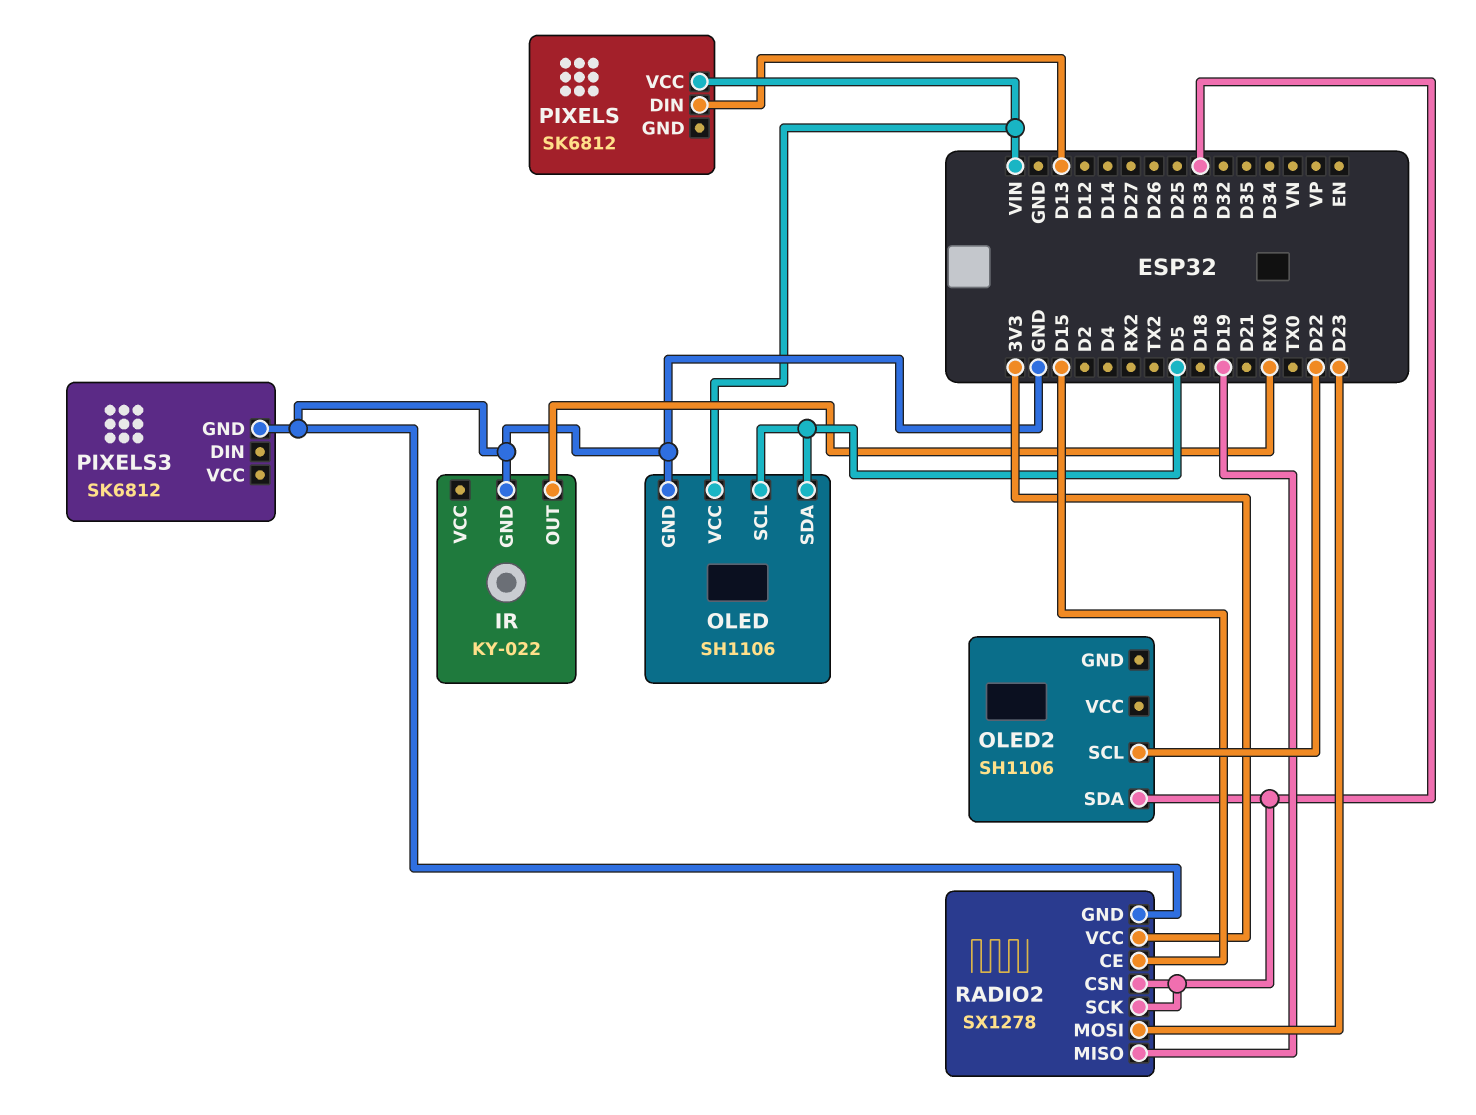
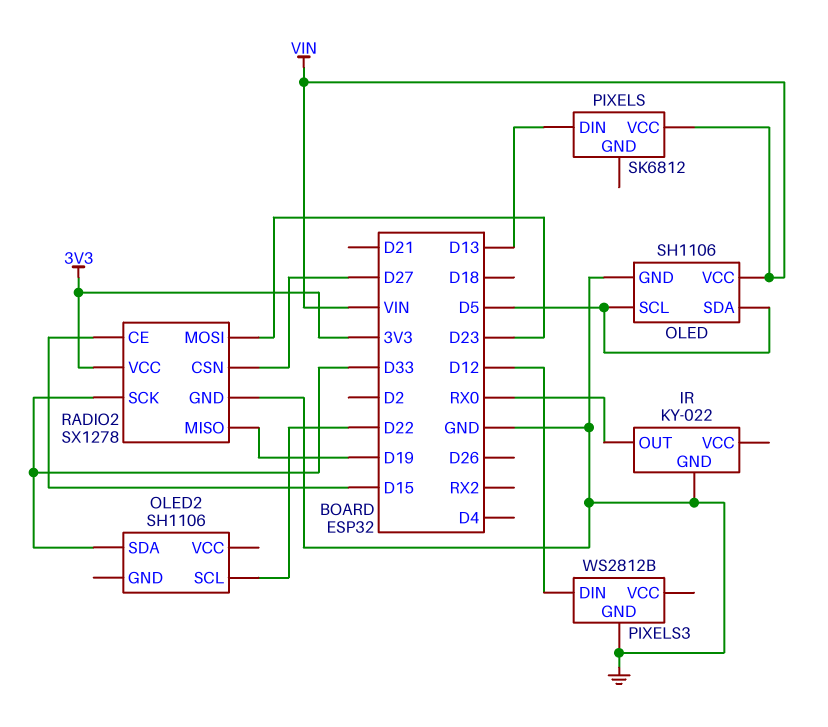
PIXELS3: SK6812 -> WS2812B
PIXELS3 pin DIN: none -> D12
RADIO2 pin CSN: D33 -> D27

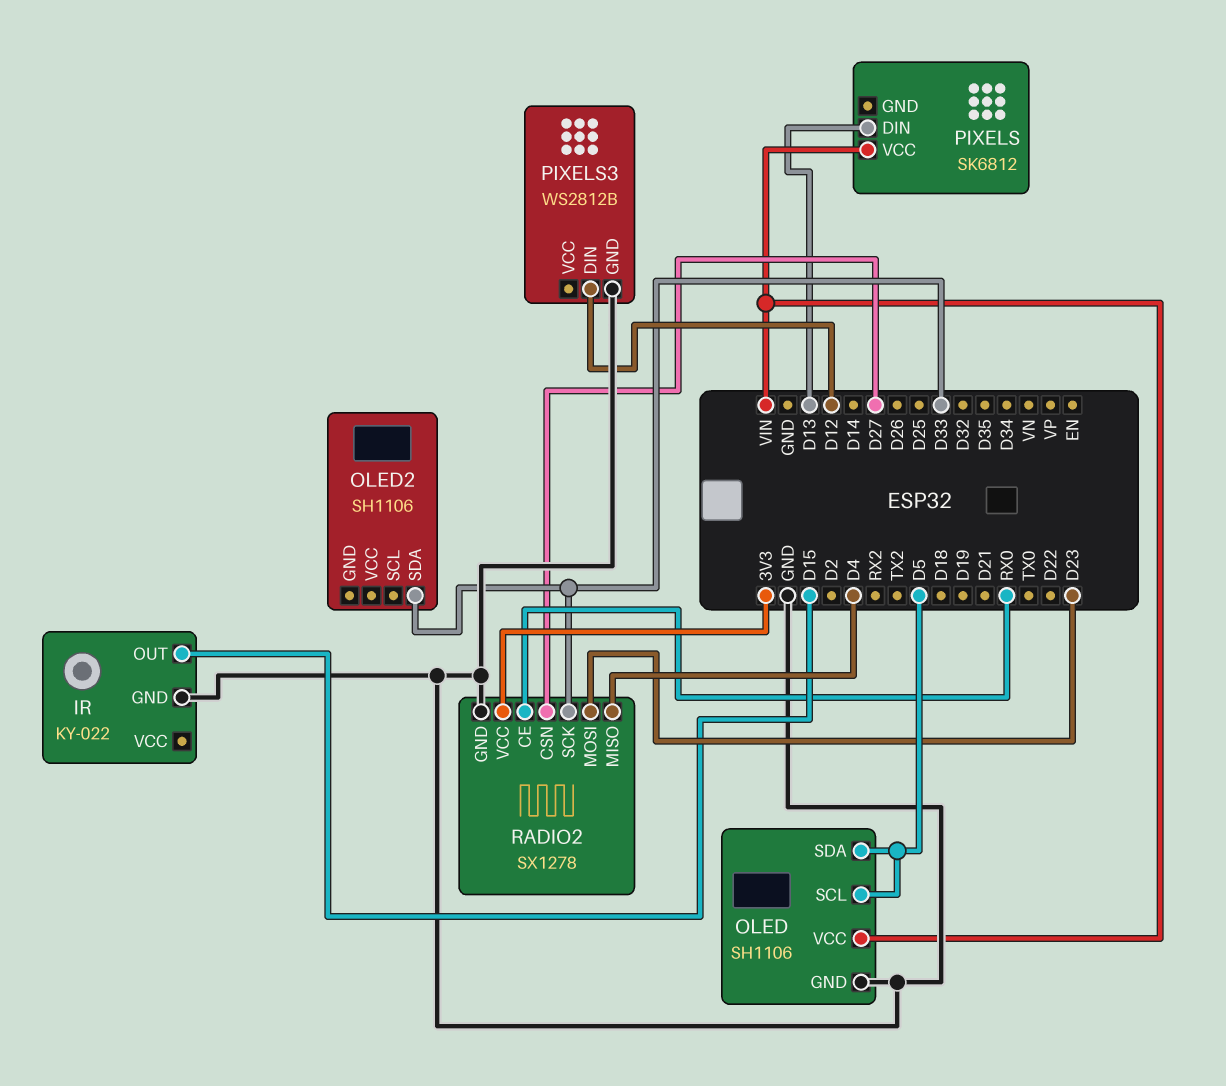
IR pin OUT: RX0 -> D15
OLED2 pin SCL: D22 -> none
RADIO2 pin CE: D15 -> RX0
RADIO2 pin MISO: D19 -> D4

